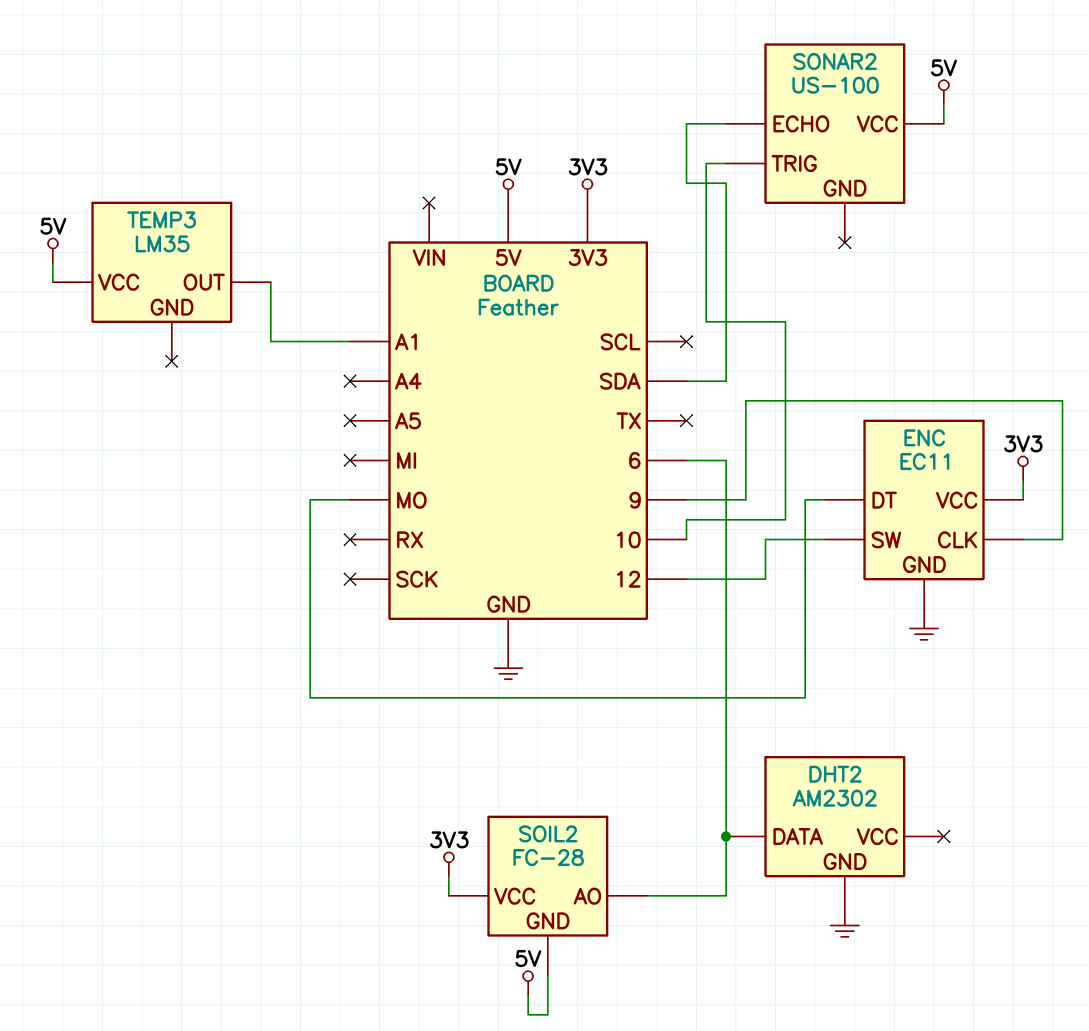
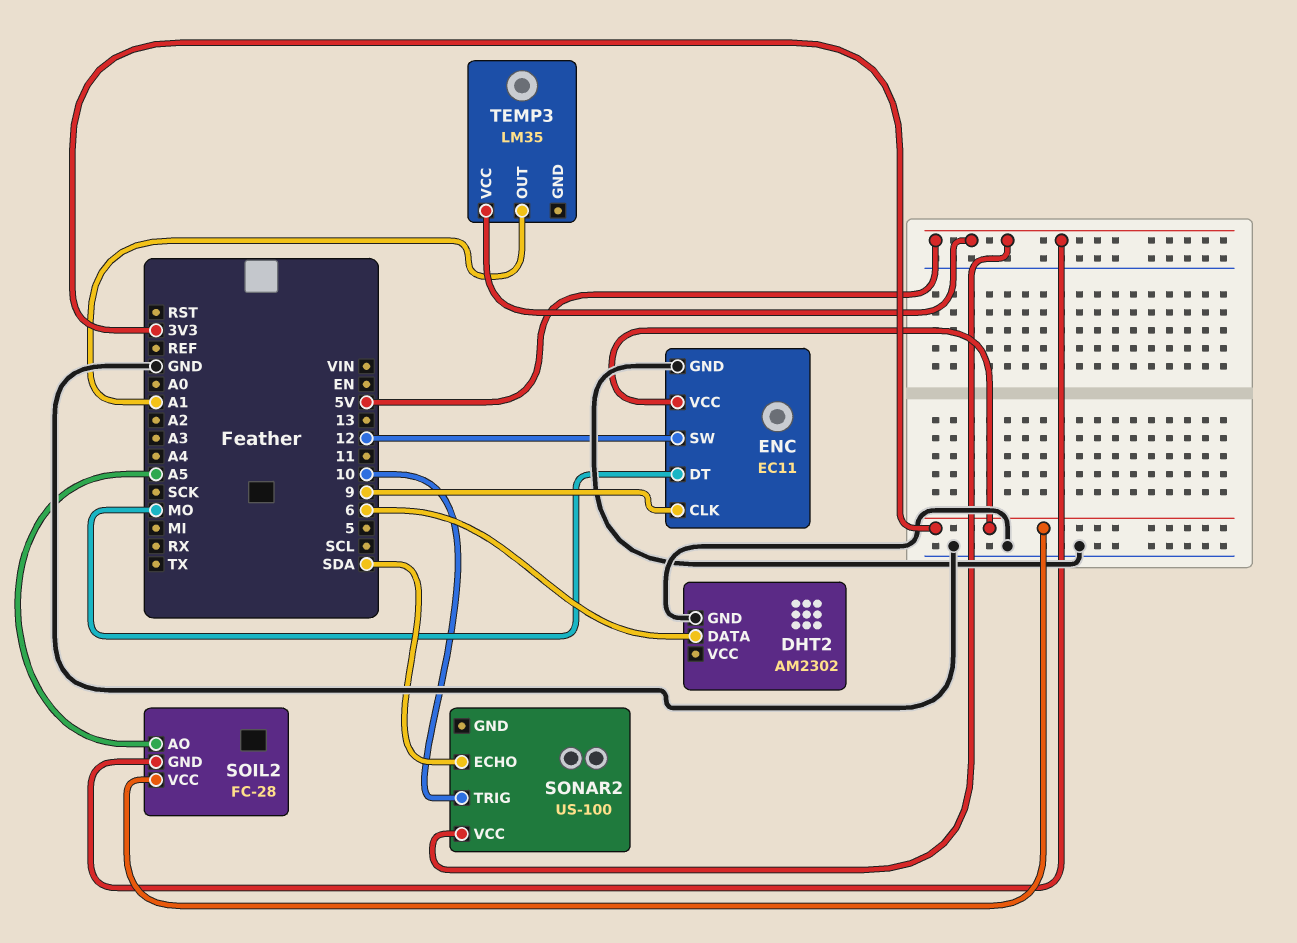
SOIL2 pin AO: 6 -> A5

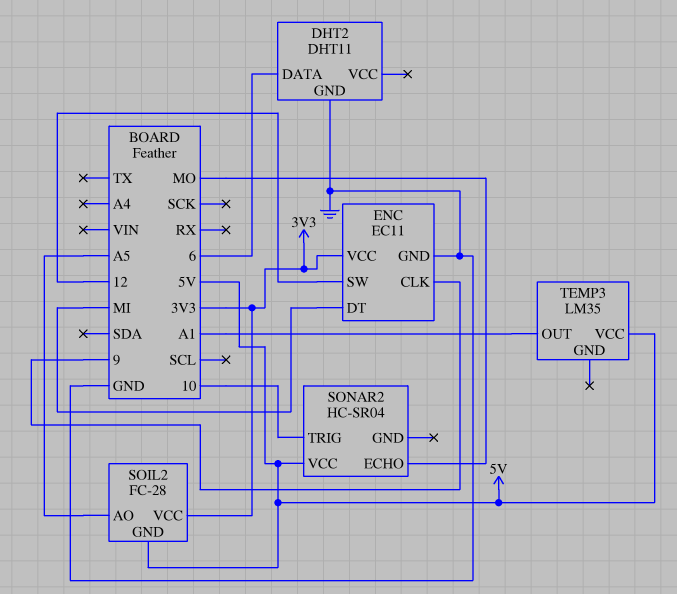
DHT2: AM2302 -> DHT11
ENC pin DT: MO -> MI
SONAR2: US-100 -> HC-SR04
SONAR2 pin ECHO: SDA -> MO

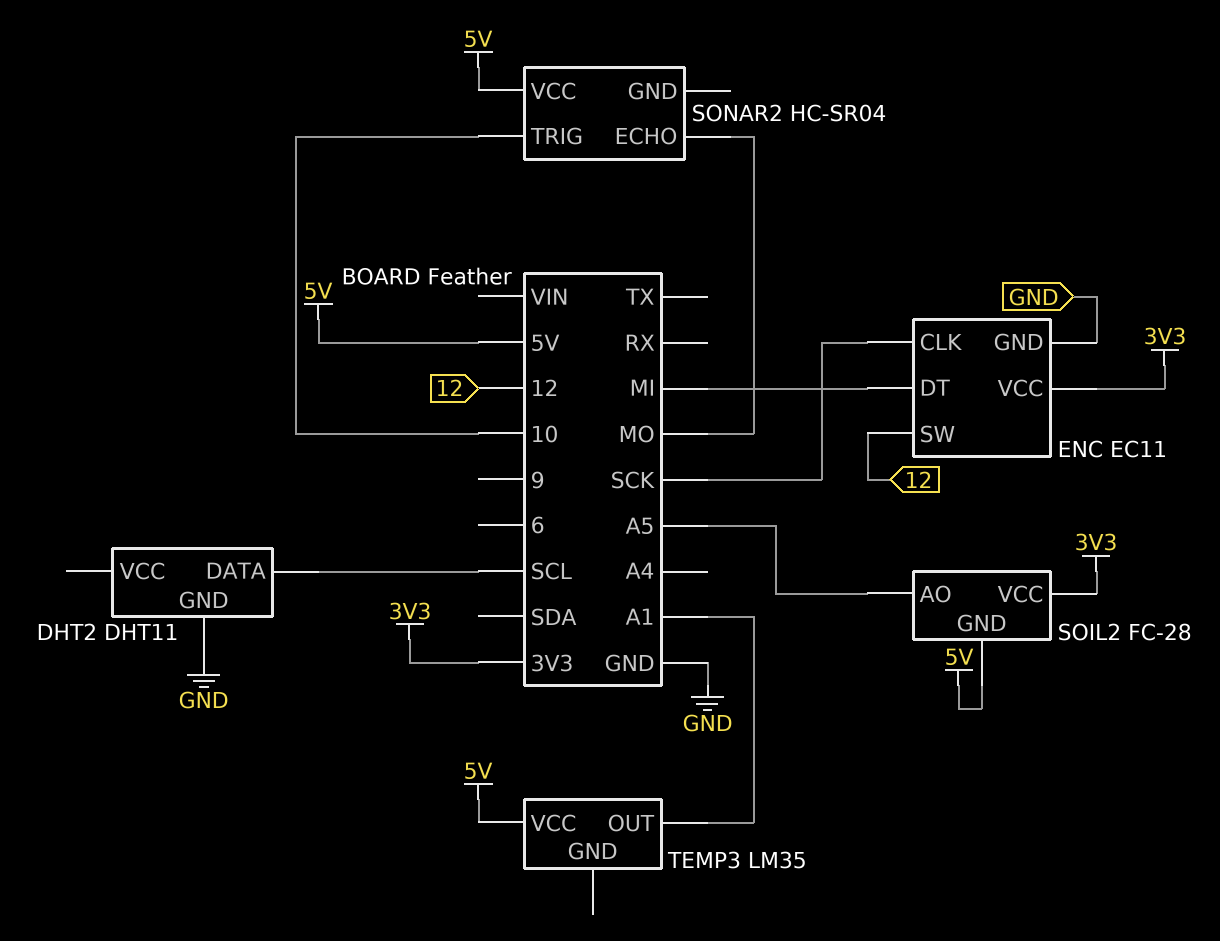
DHT2 pin DATA: 6 -> SCL
ENC pin CLK: 9 -> SCK

